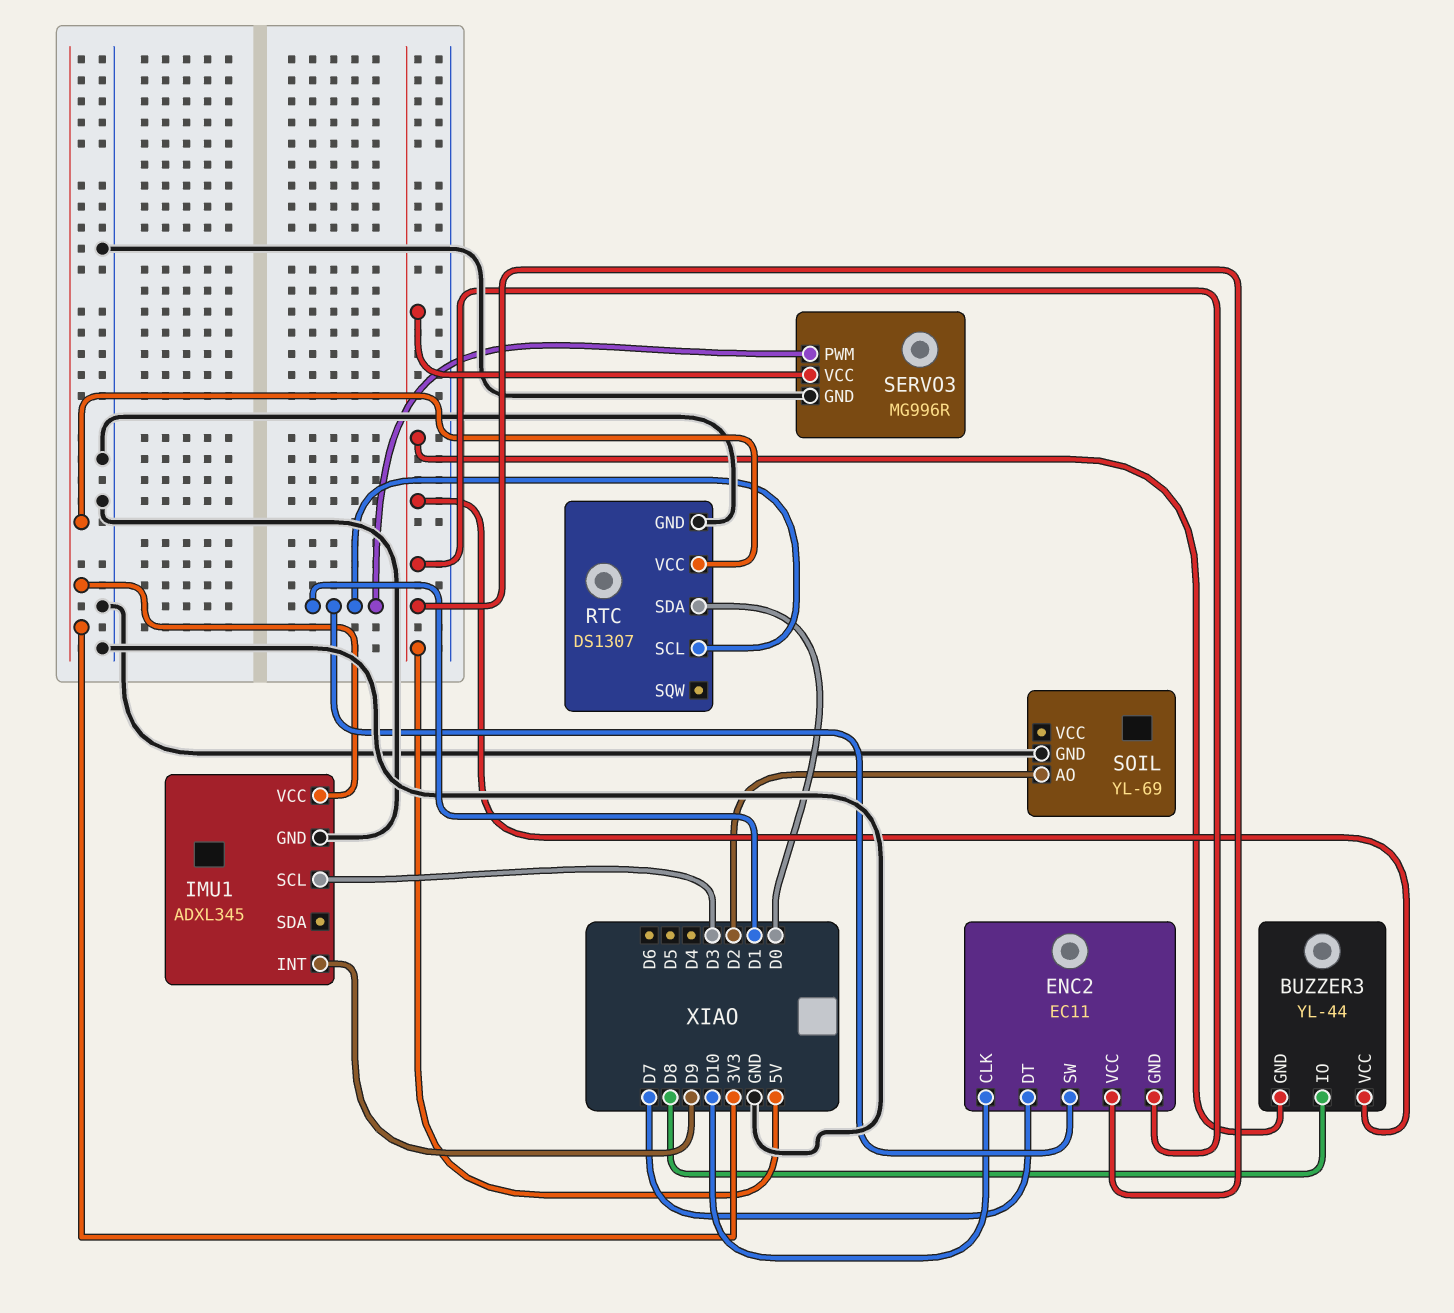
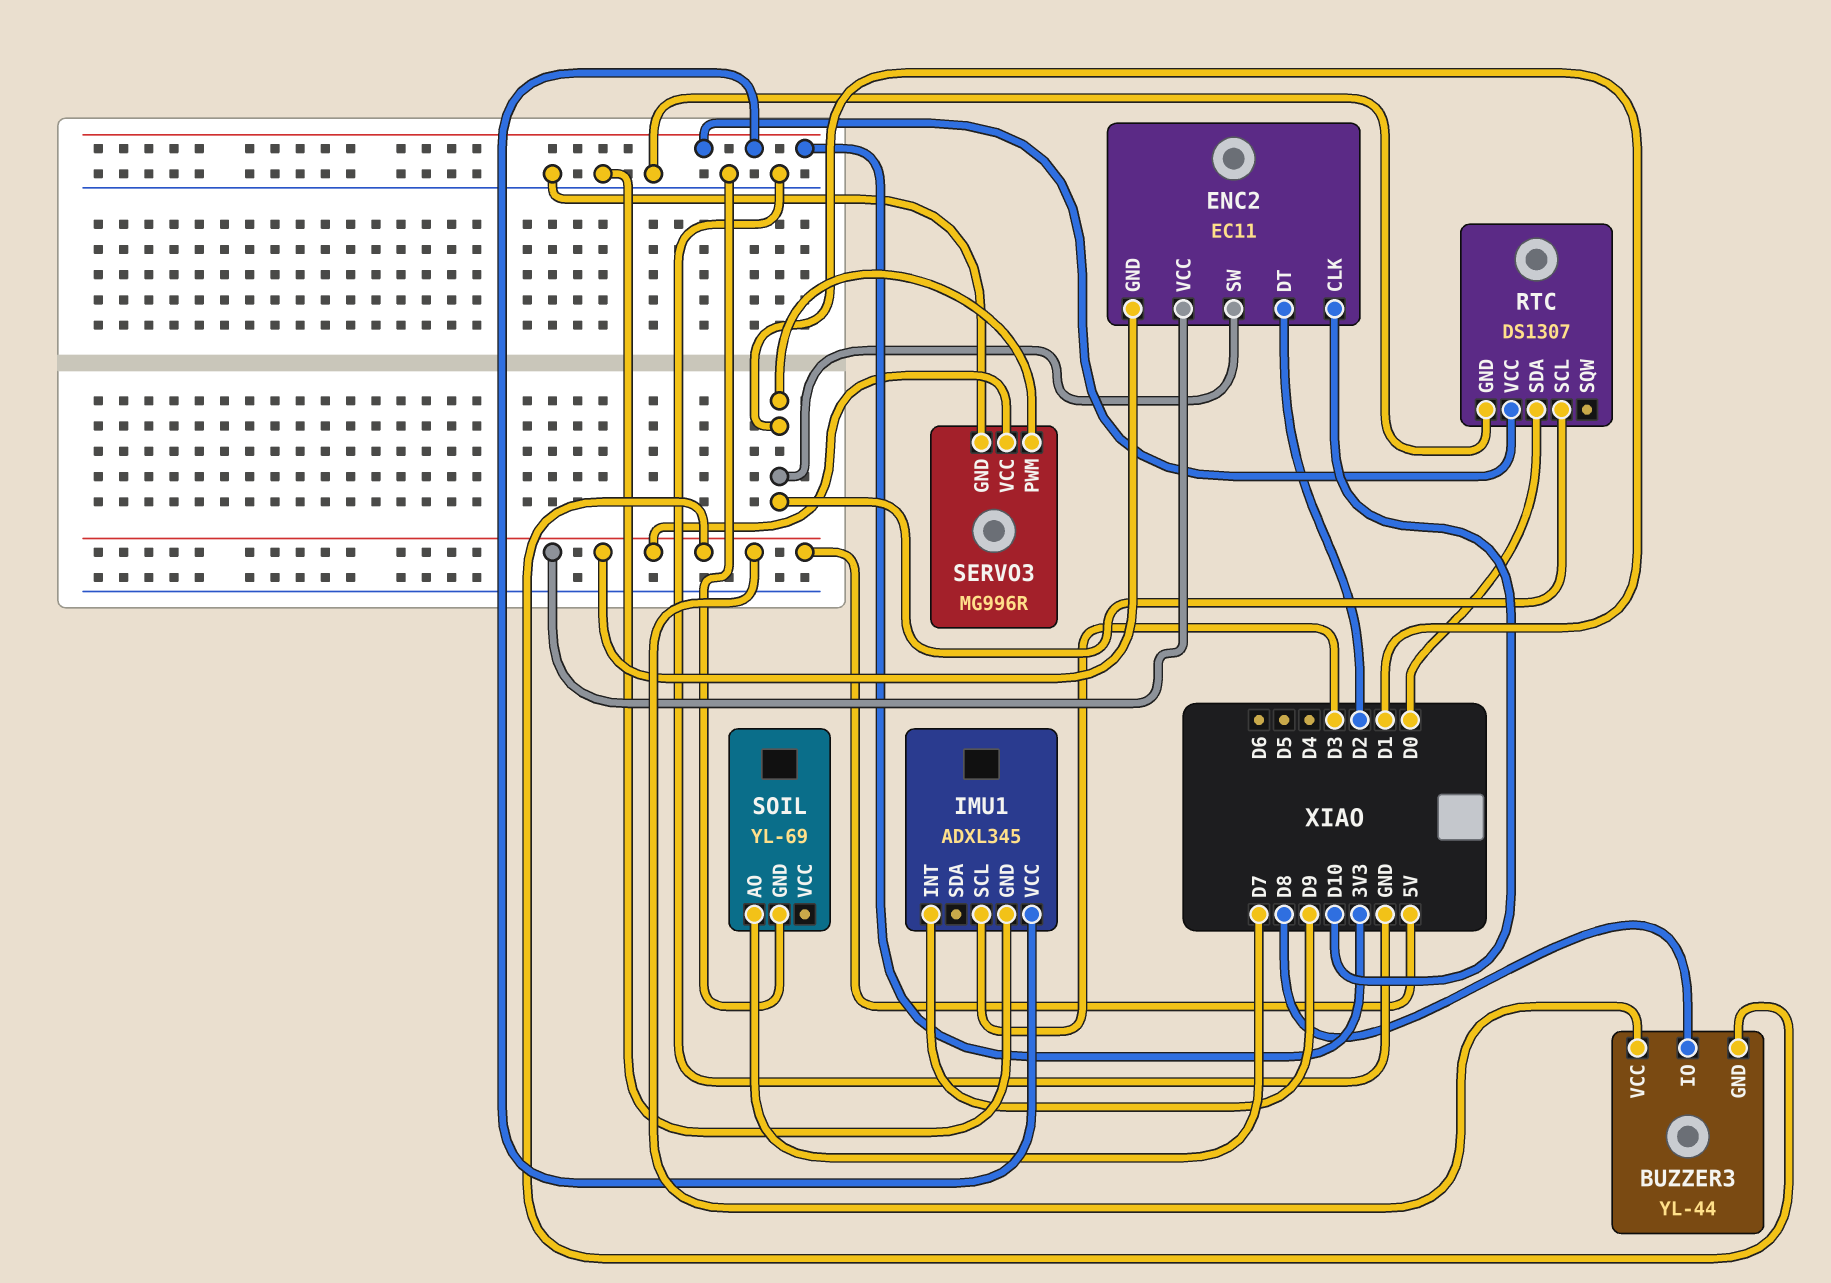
ENC2 pin DT: D7 -> D2
SOIL pin AO: D2 -> D7

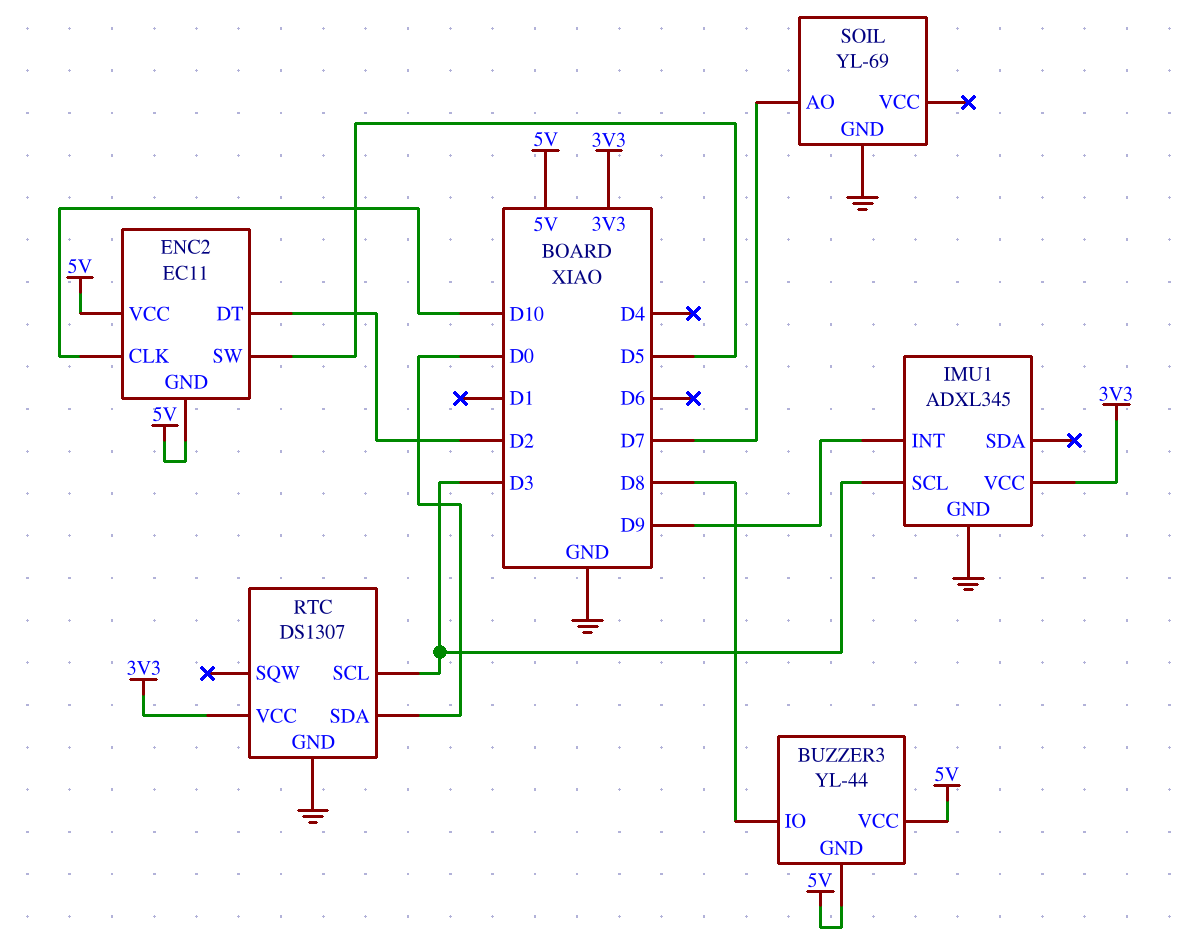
ENC2 pin SW: D1 -> D5
RTC pin SCL: D1 -> D3
SERVO3: MG996R -> none
SERVO3 pin GND: GND -> none
SERVO3 pin PWM: D1 -> none
SERVO3 pin VCC: 5V -> none

